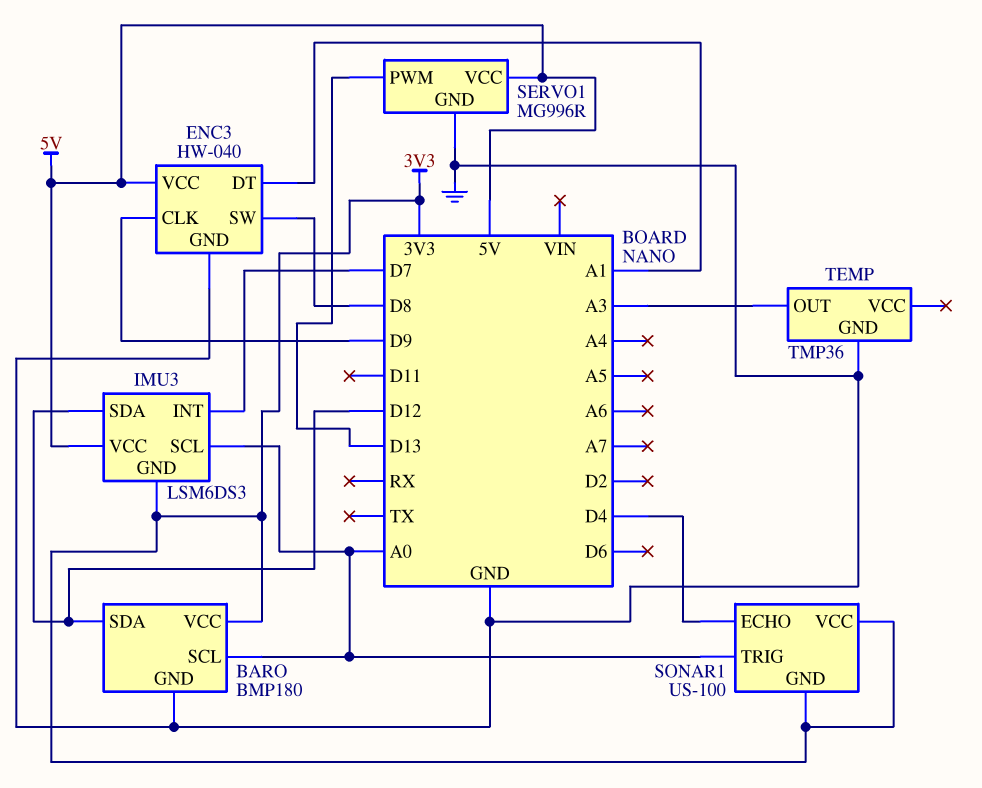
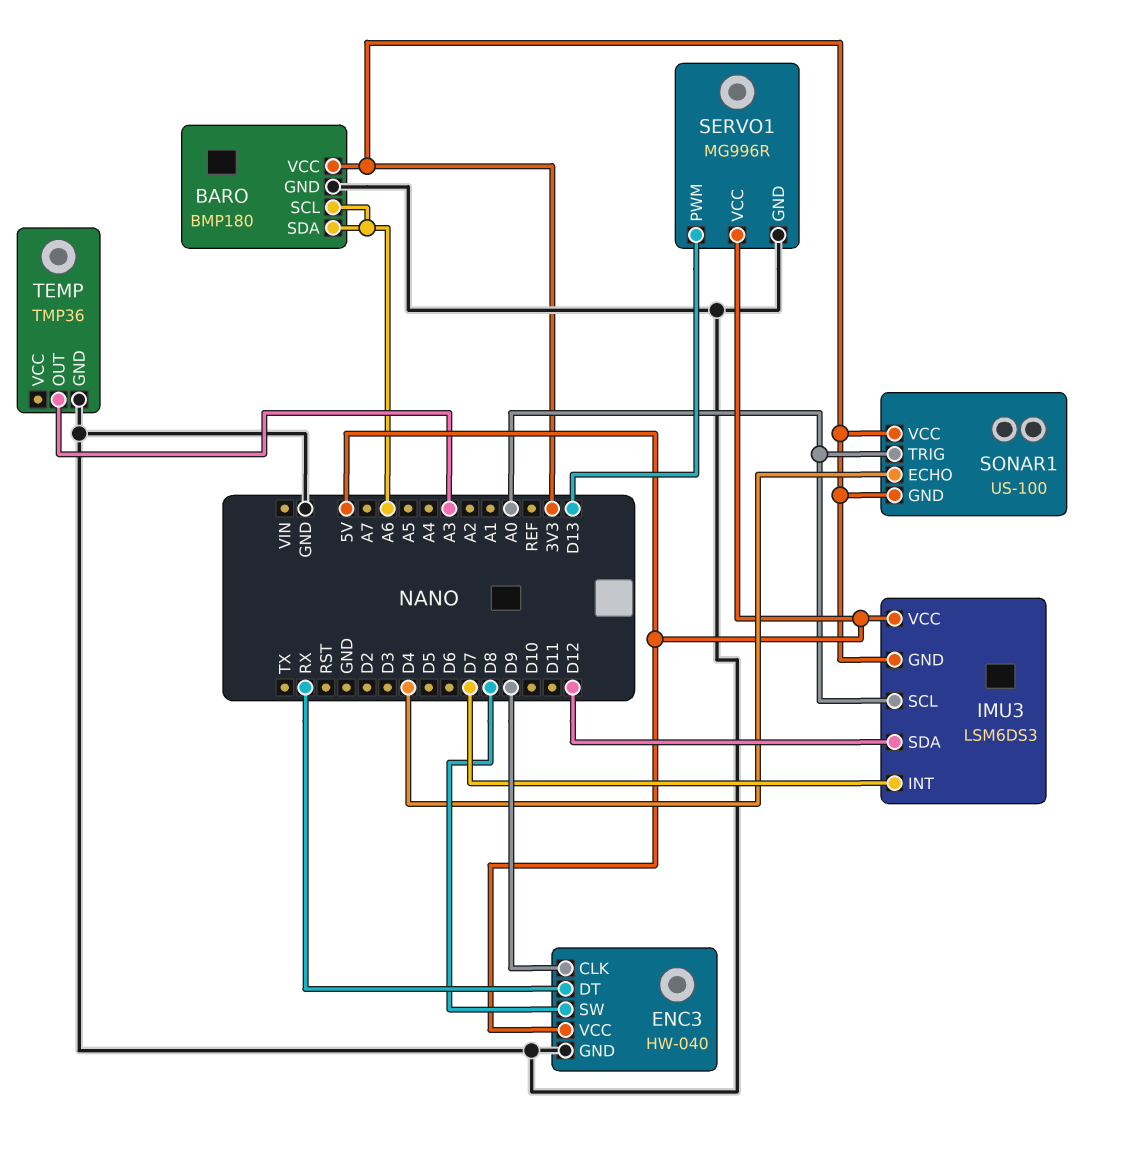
BARO pin SCL: A0 -> A6
BARO pin SDA: D12 -> A6
ENC3 pin DT: A1 -> RX

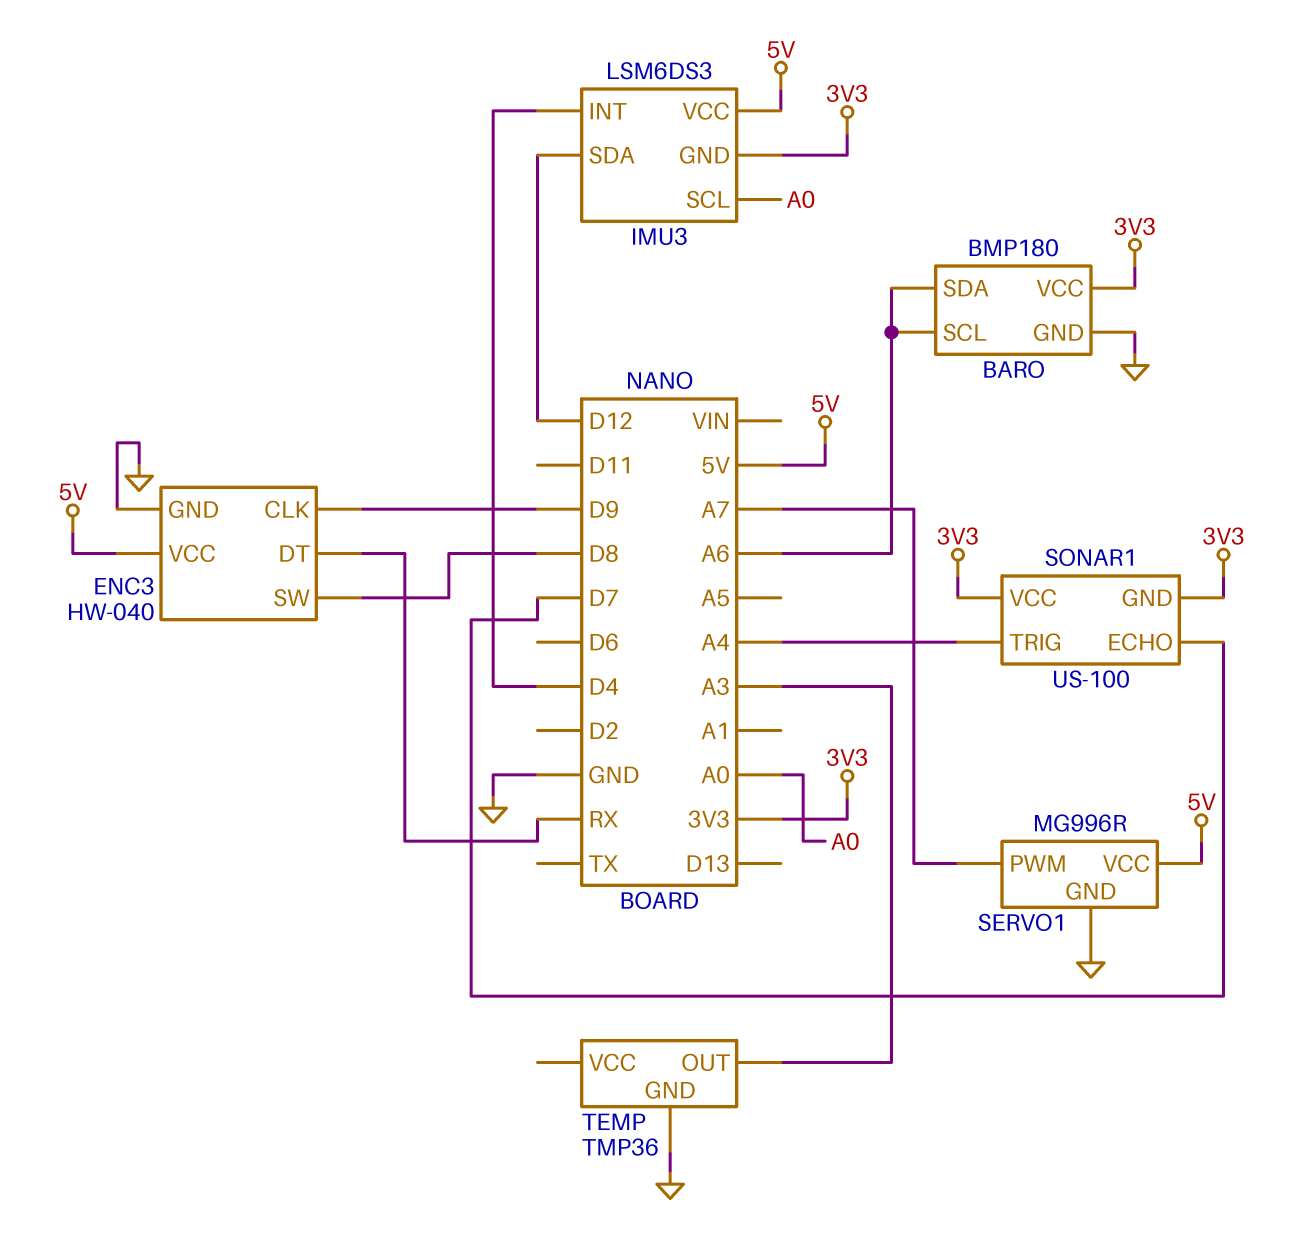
IMU3 pin INT: D7 -> D4
SERVO1 pin PWM: D13 -> A7
SONAR1 pin ECHO: D4 -> D7
SONAR1 pin TRIG: A0 -> A4

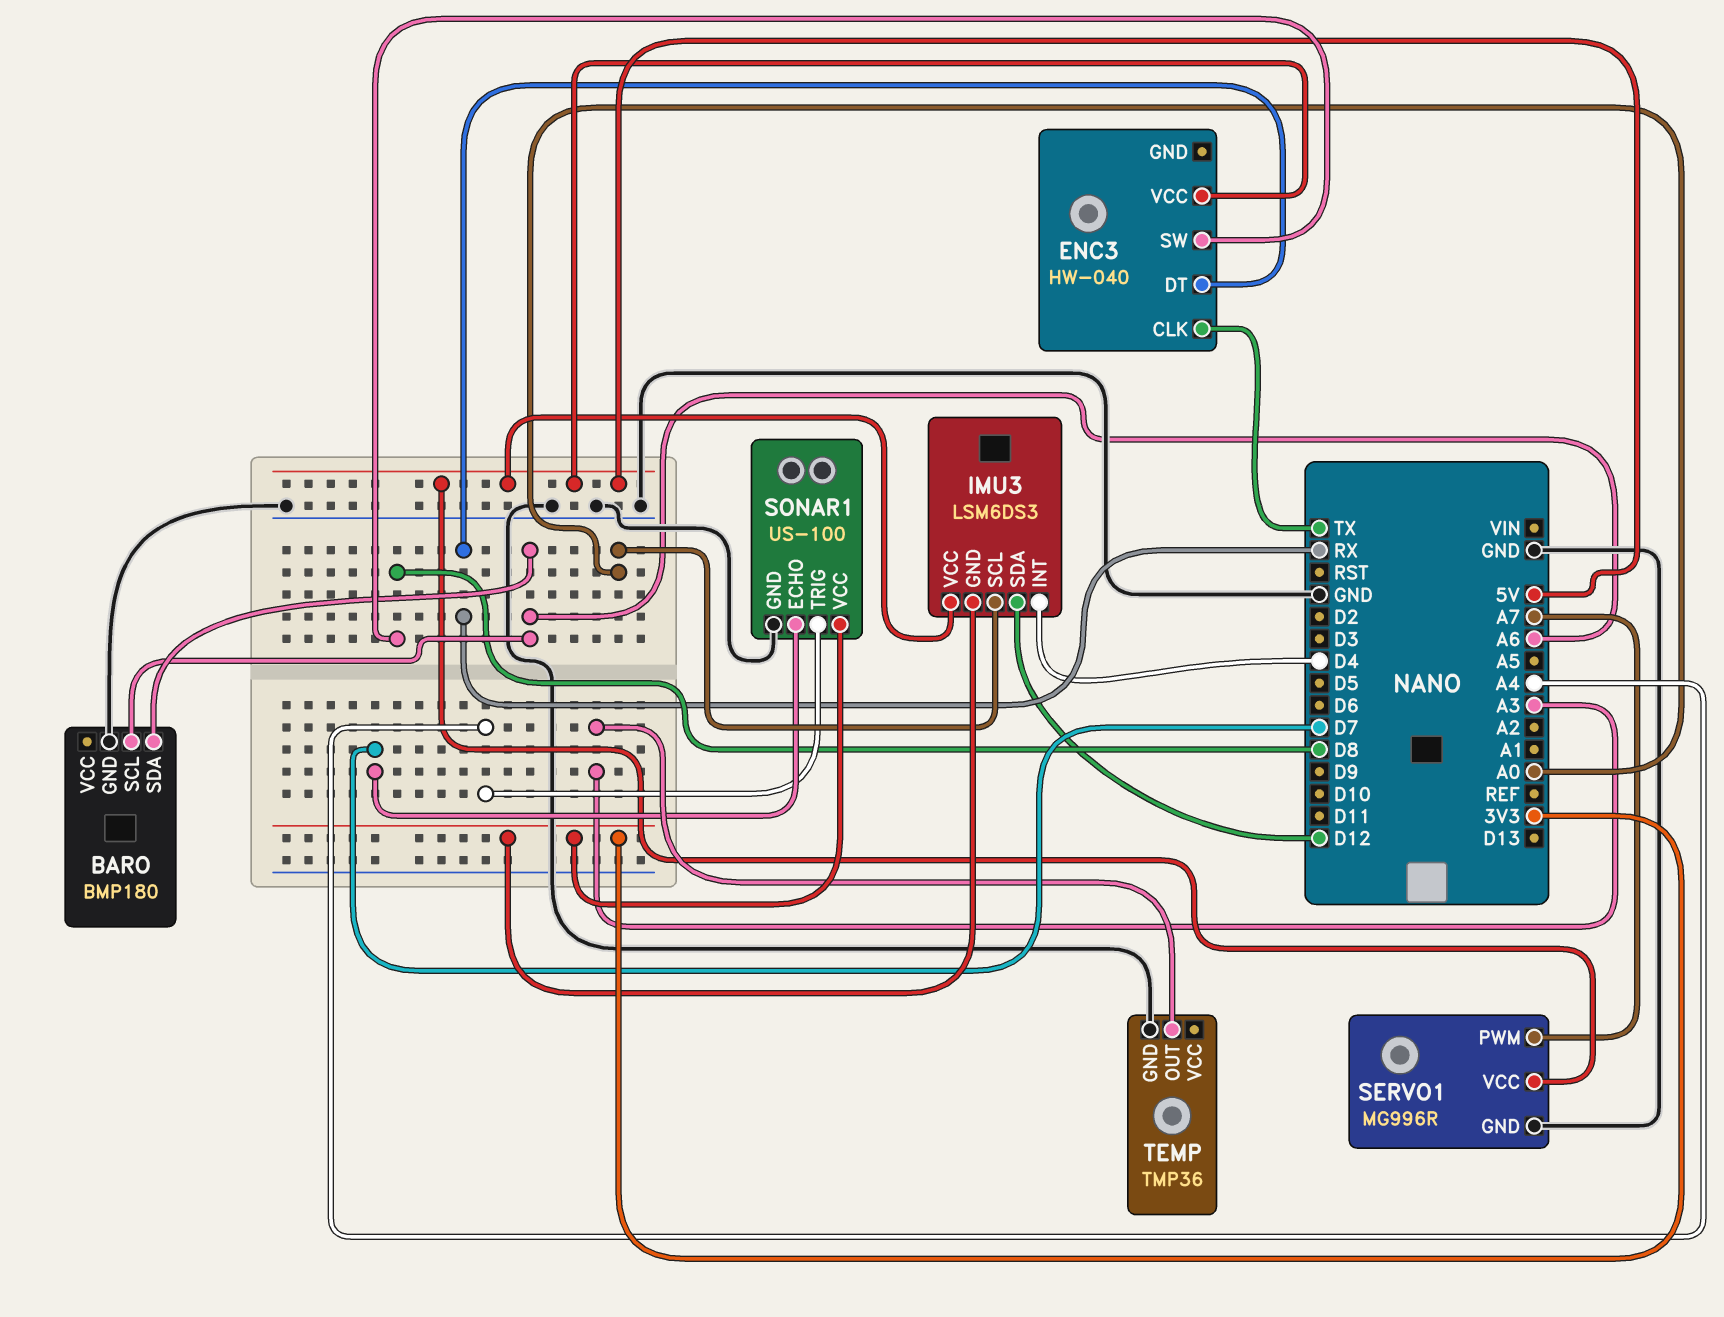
BARO pin VCC: 3V3 -> none
ENC3 pin CLK: D9 -> TX
ENC3 pin GND: GND -> none
SONAR1 pin GND: 3V3 -> GND

